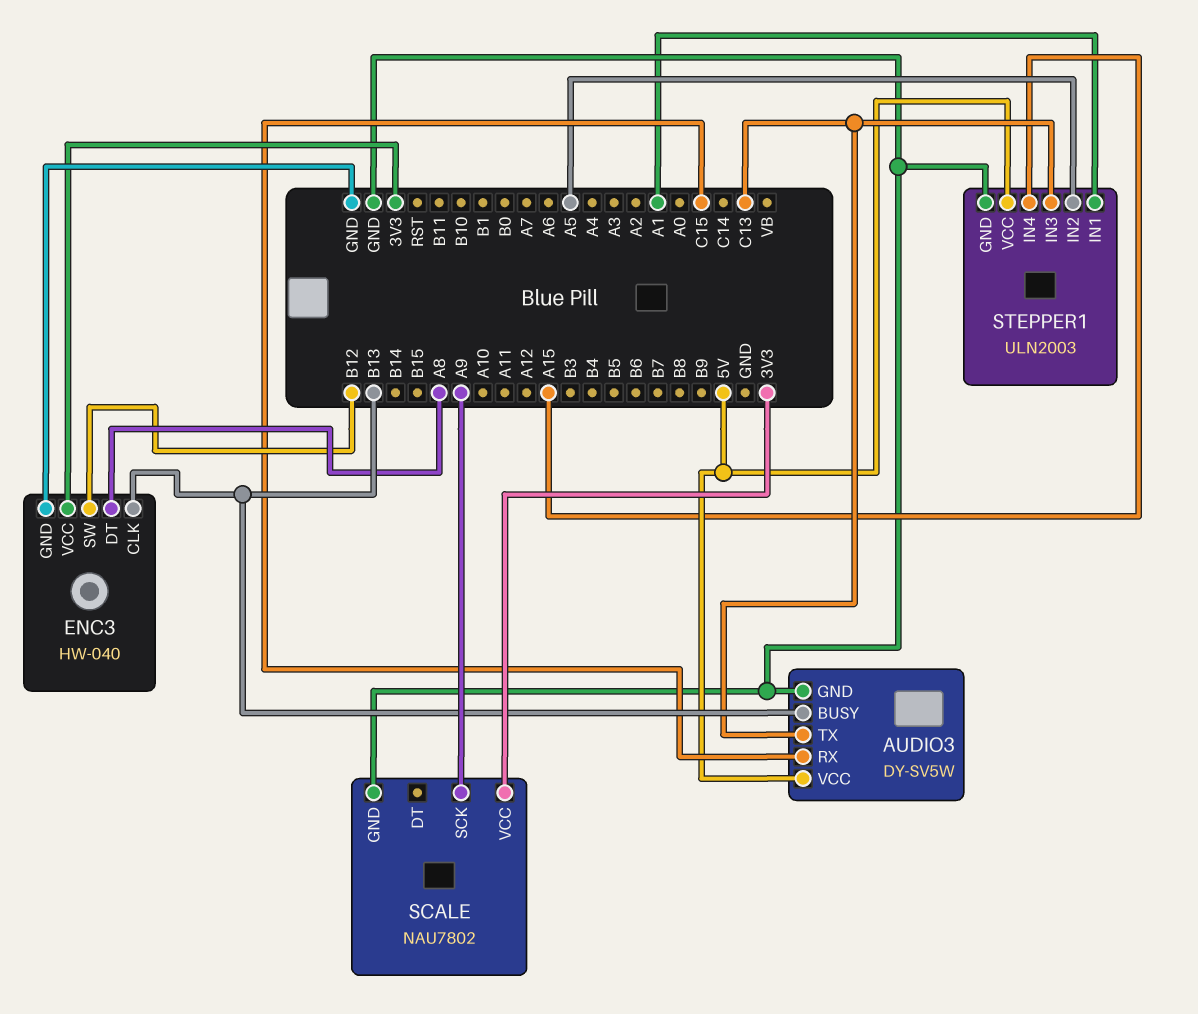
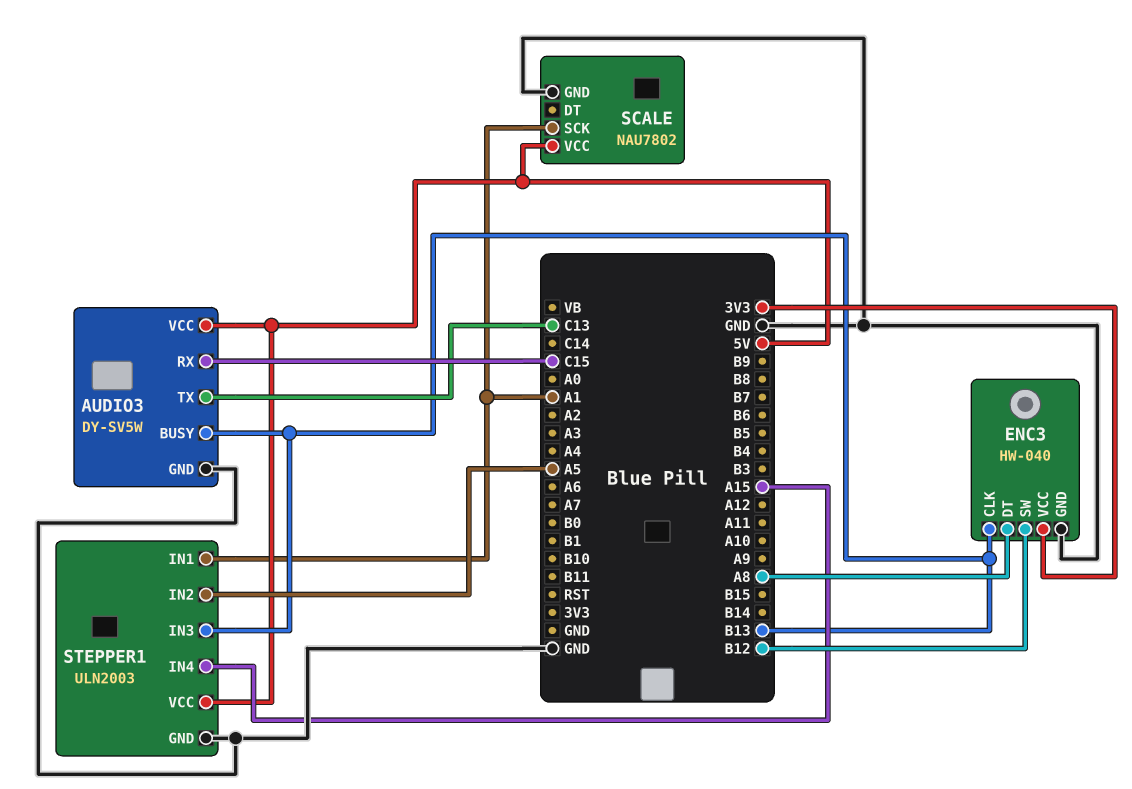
SCALE pin SCK: A9 -> A1
SCALE pin VCC: 3V3 -> 5V
STEPPER1 pin IN3: C13 -> B13

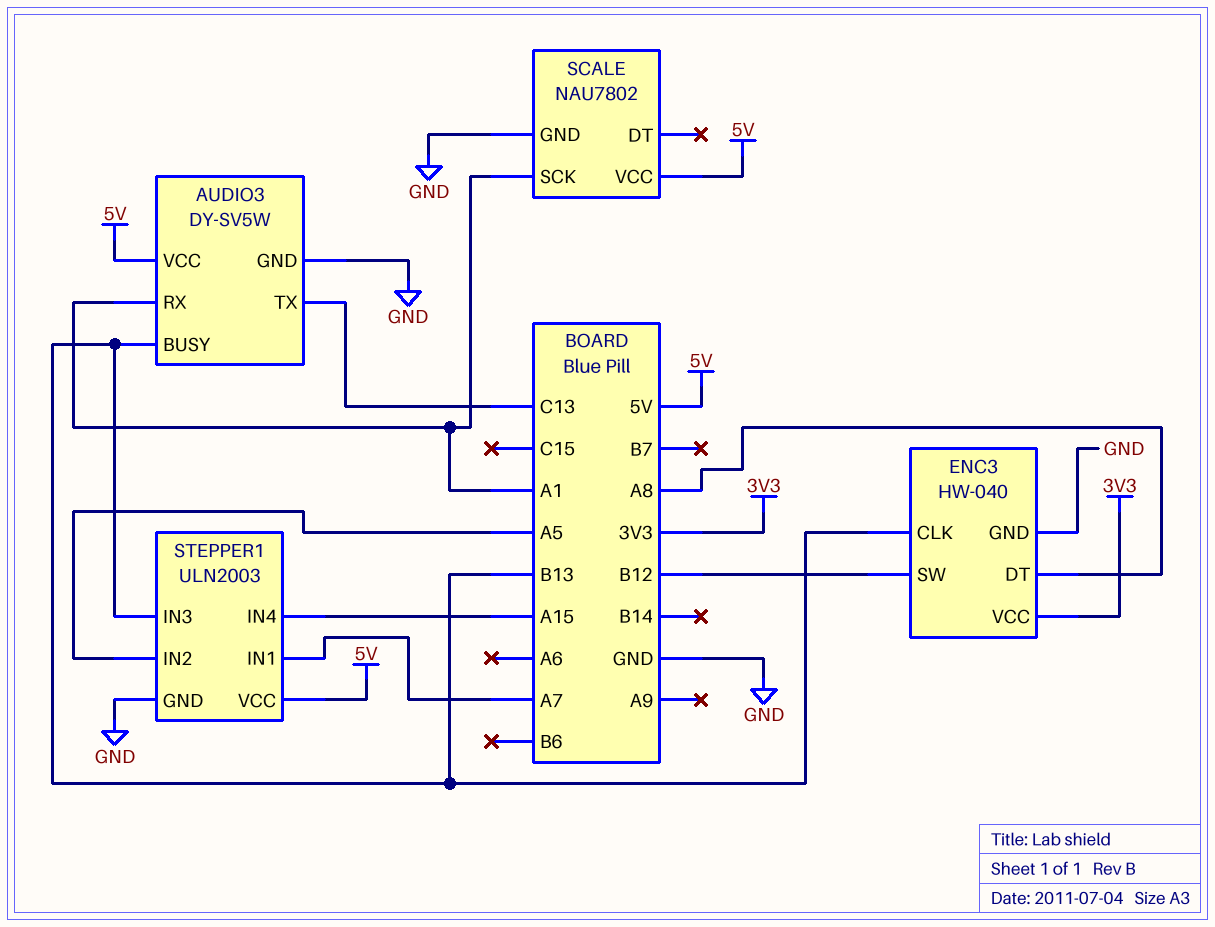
AUDIO3 pin RX: C15 -> A1
STEPPER1 pin IN1: A1 -> A7

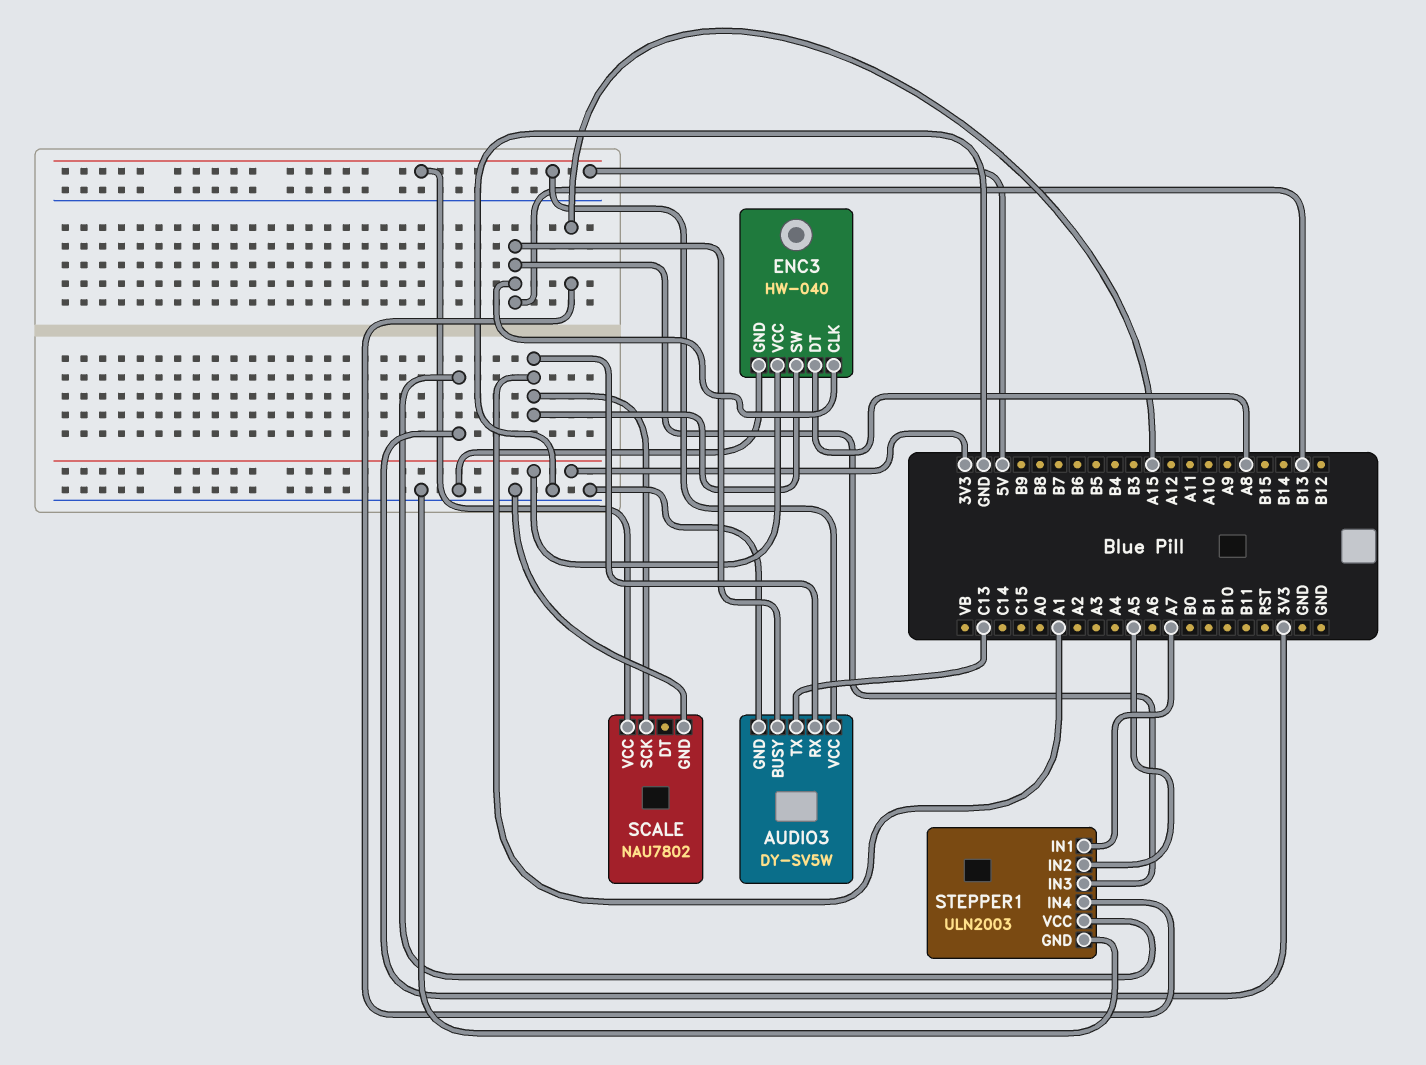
ENC3 pin SW: B12 -> A1
STEPPER1 pin VCC: 5V -> 3V3

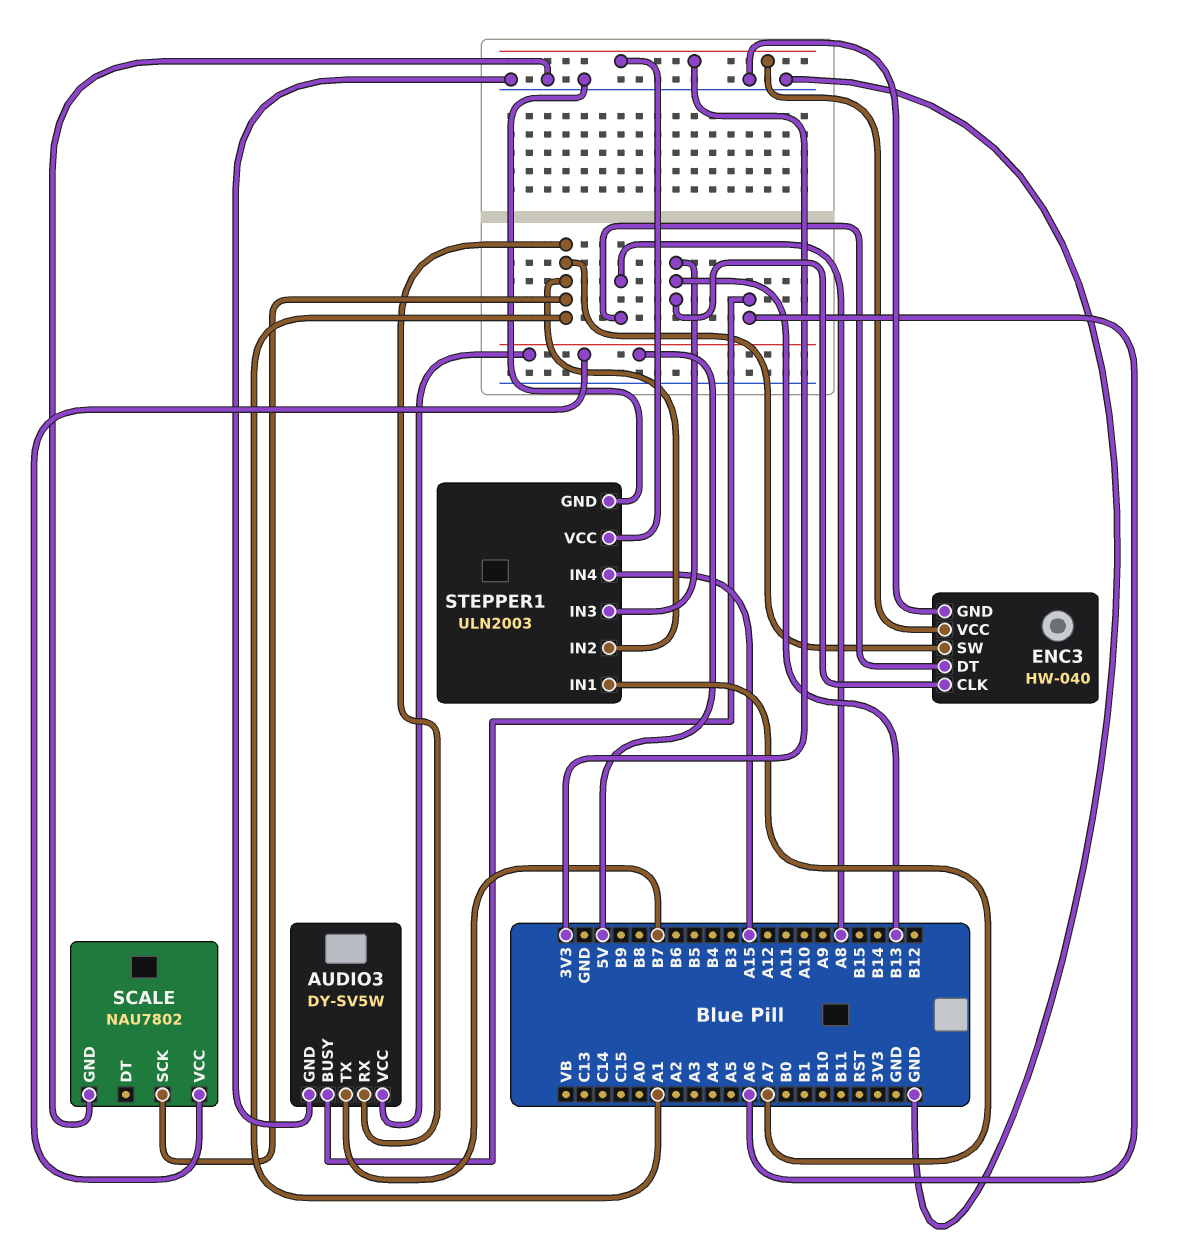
AUDIO3 pin BUSY: B13 -> A6
AUDIO3 pin TX: C13 -> B7
STEPPER1 pin IN2: A5 -> A1

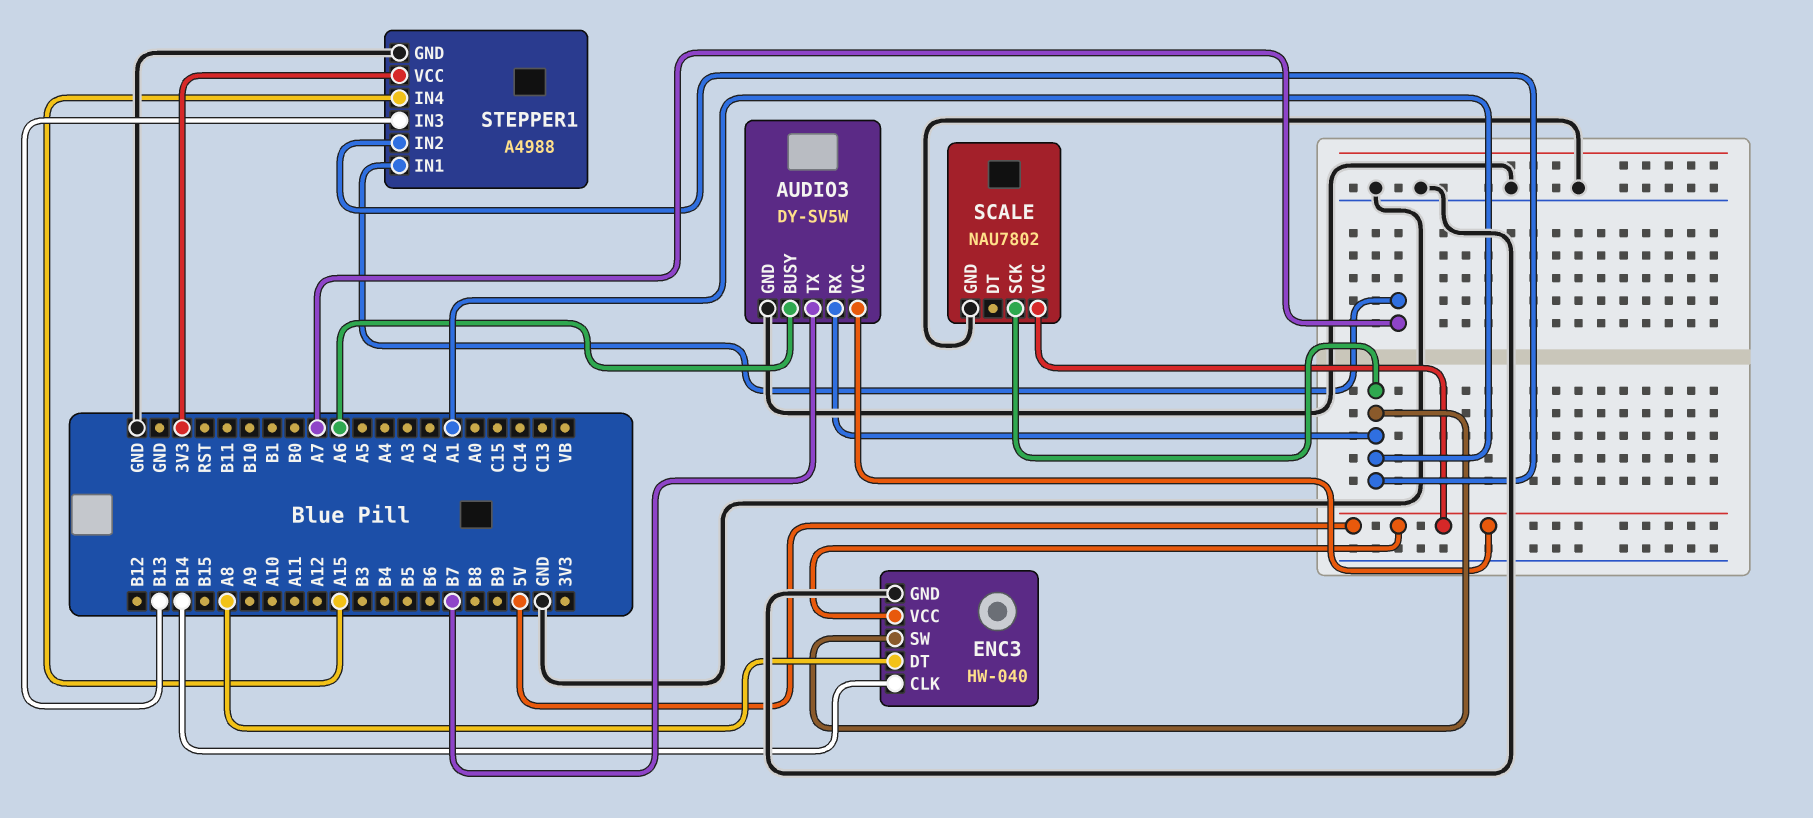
ENC3 pin CLK: B13 -> B14
ENC3 pin VCC: 3V3 -> 5V
STEPPER1: ULN2003 -> A4988

